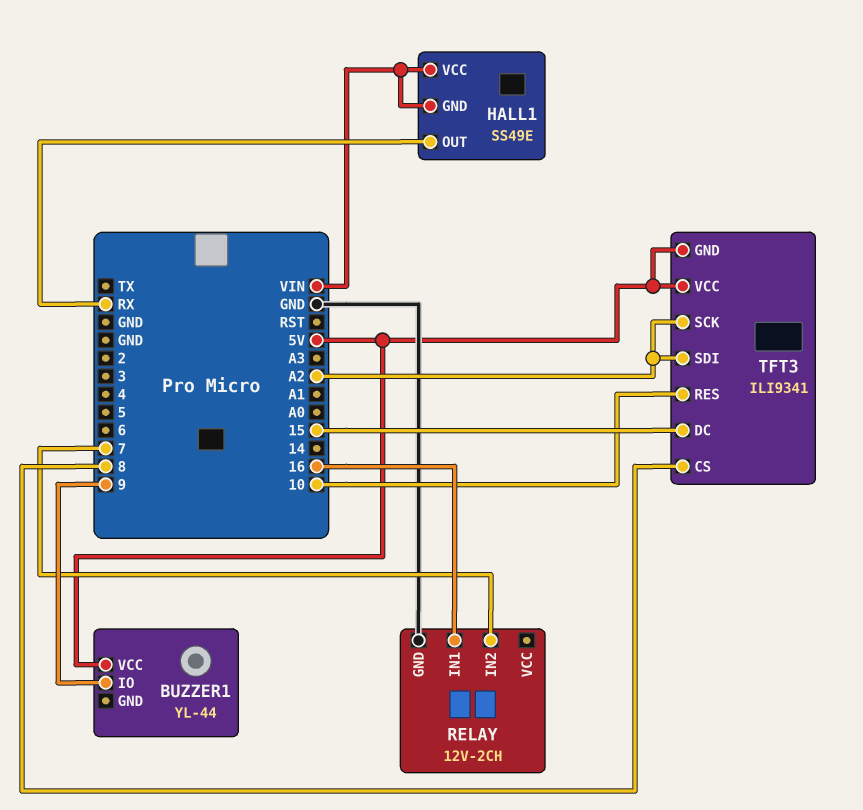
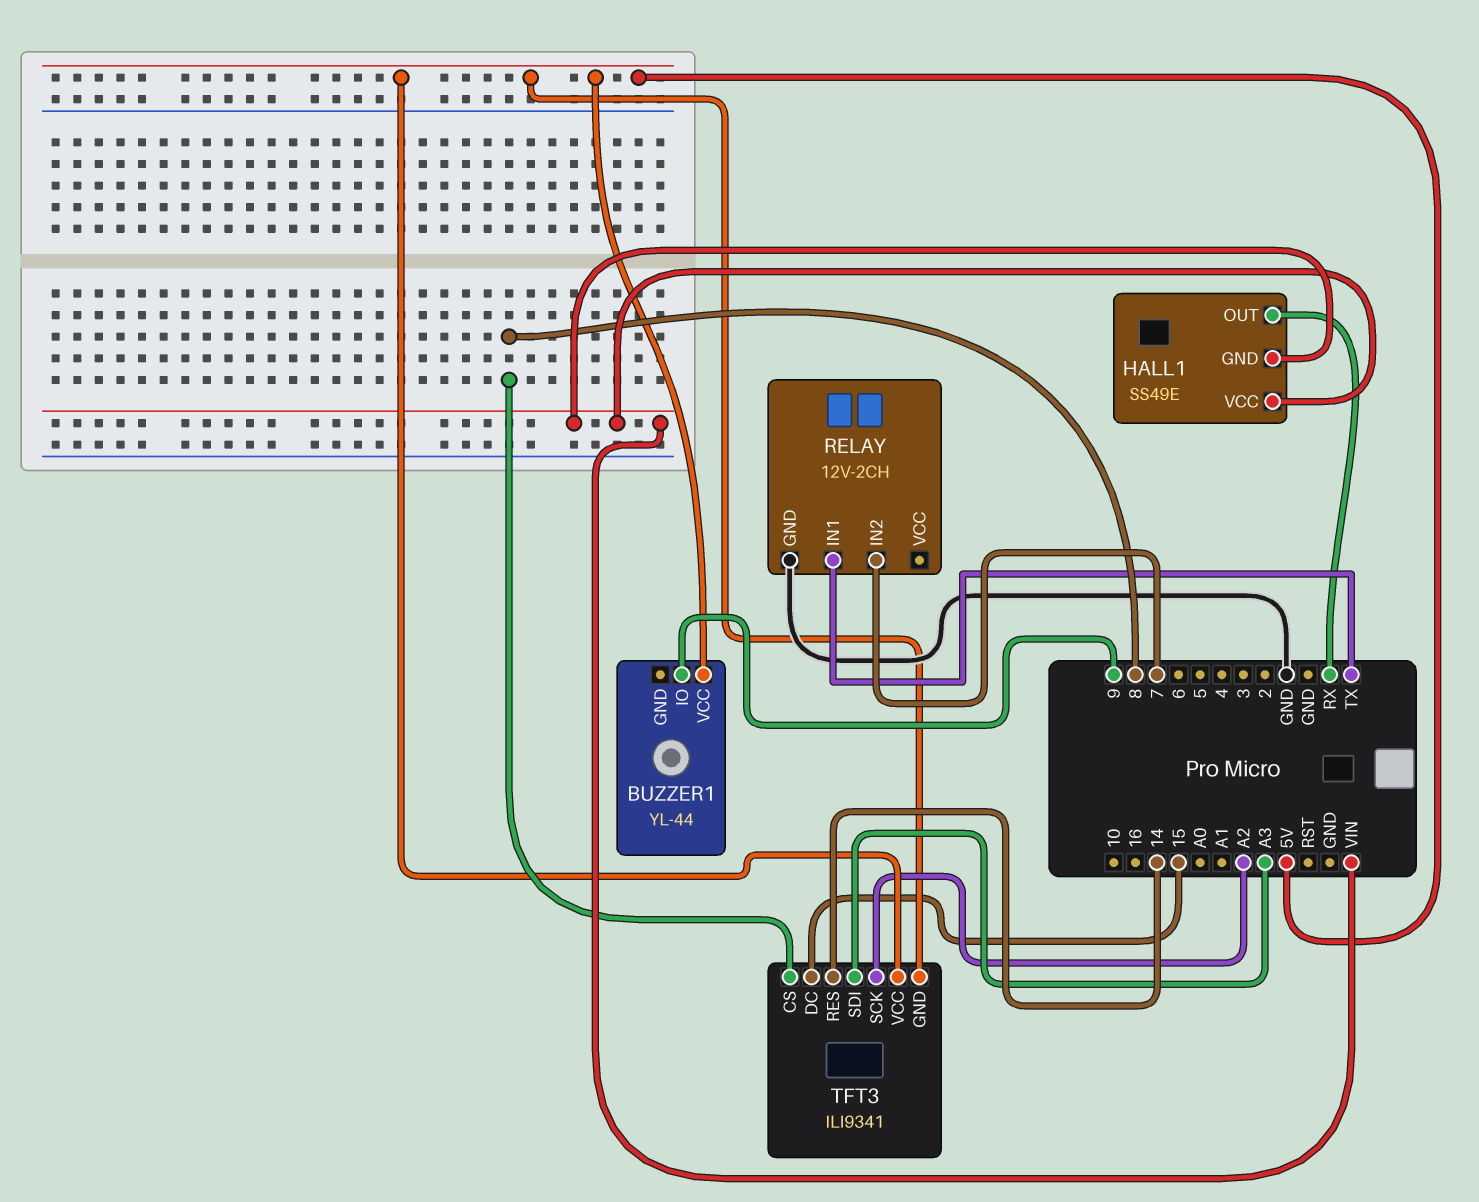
RELAY pin IN1: 16 -> TX
TFT3 pin RES: 10 -> 14
TFT3 pin SDI: A2 -> A3

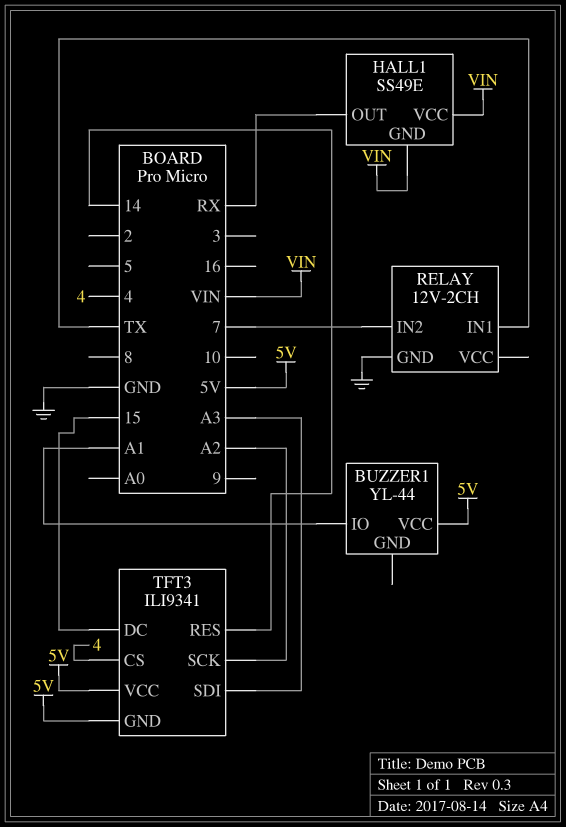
BUZZER1 pin IO: 9 -> A1
TFT3 pin CS: 8 -> 4

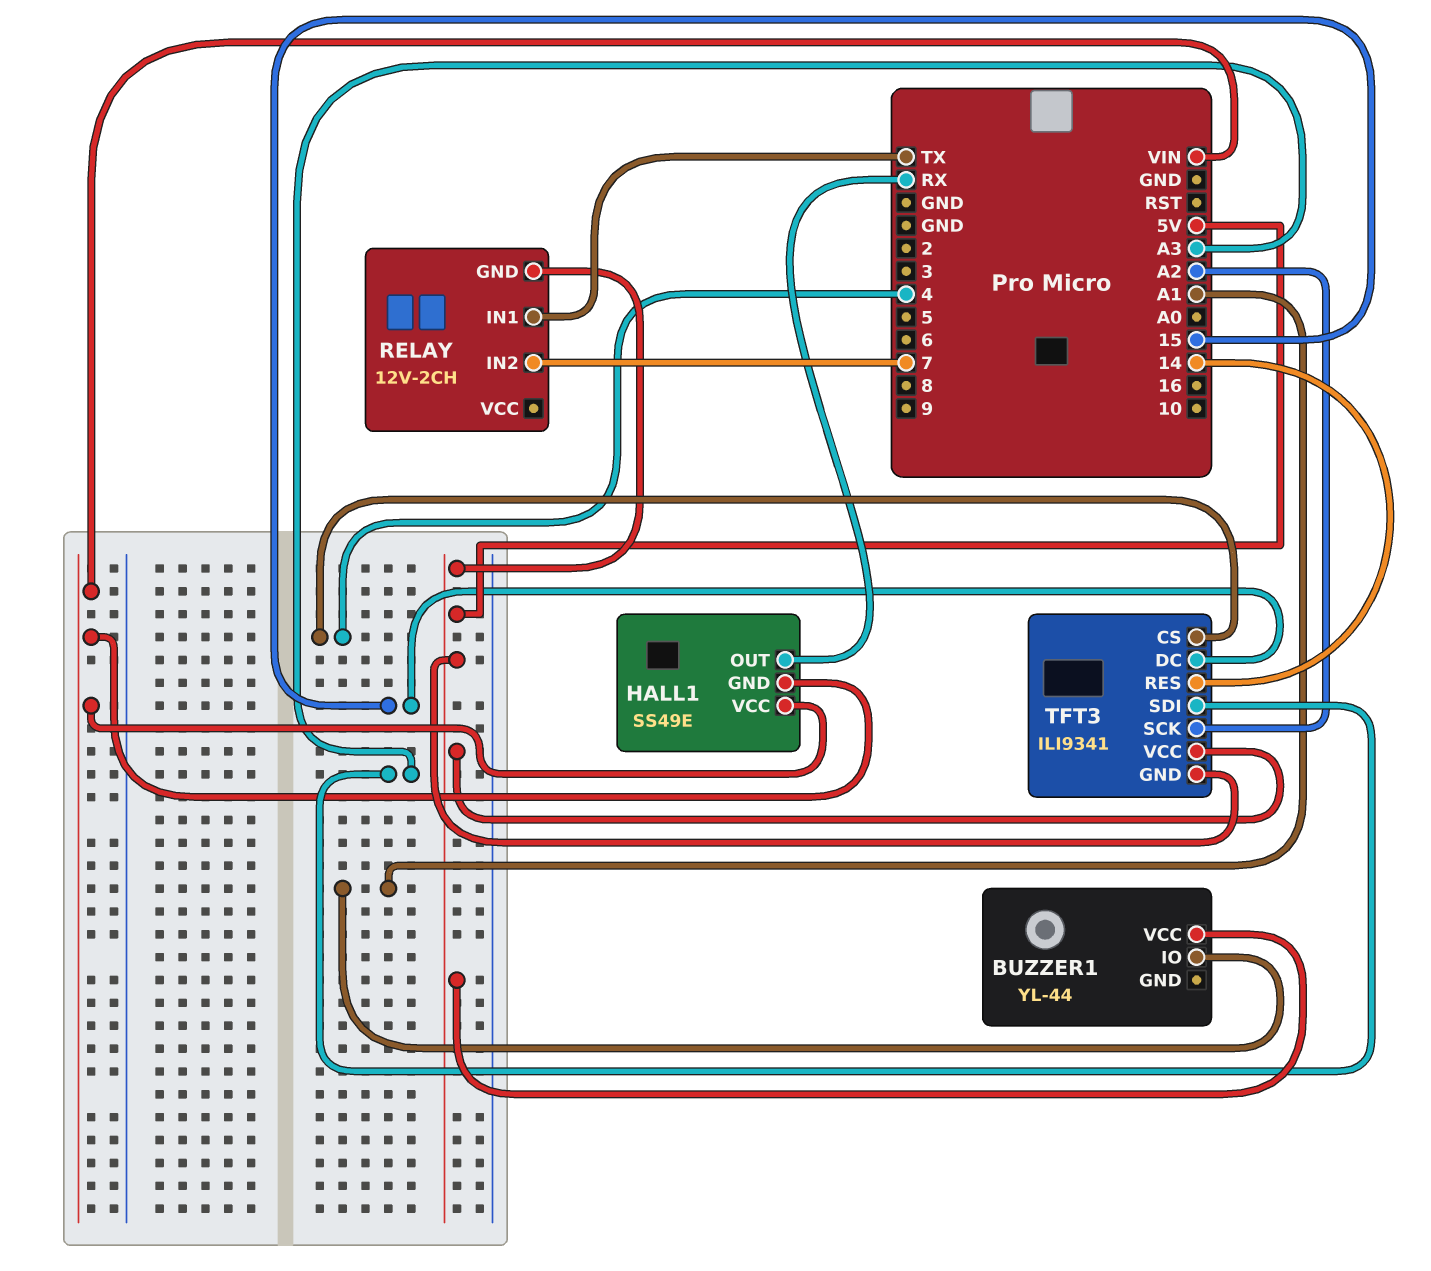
RELAY pin GND: GND -> 5V

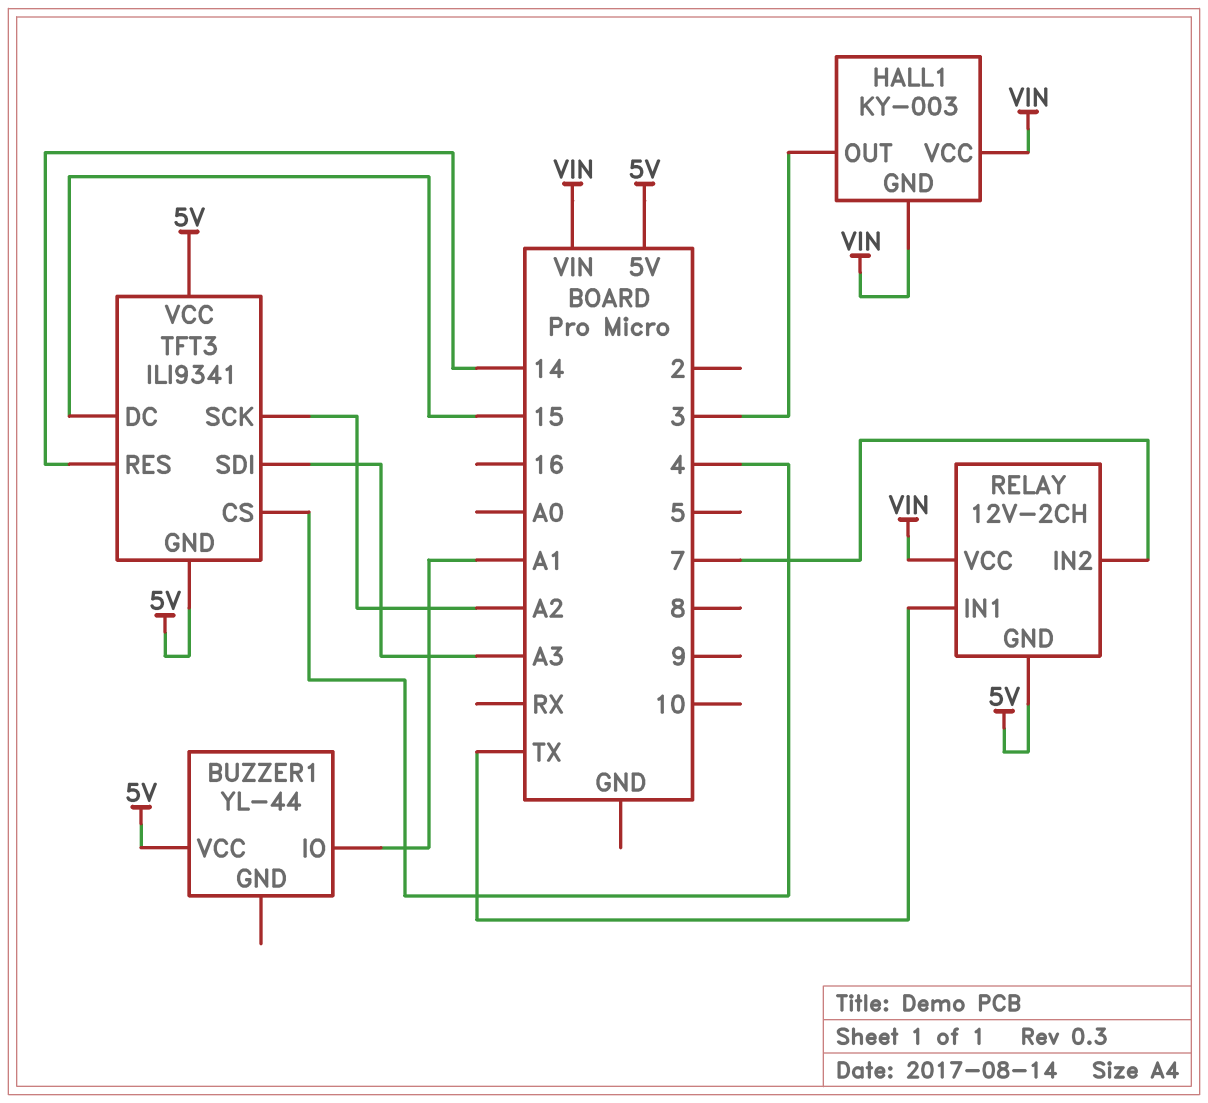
HALL1: SS49E -> KY-003
HALL1 pin OUT: RX -> 3
RELAY pin VCC: none -> VIN

